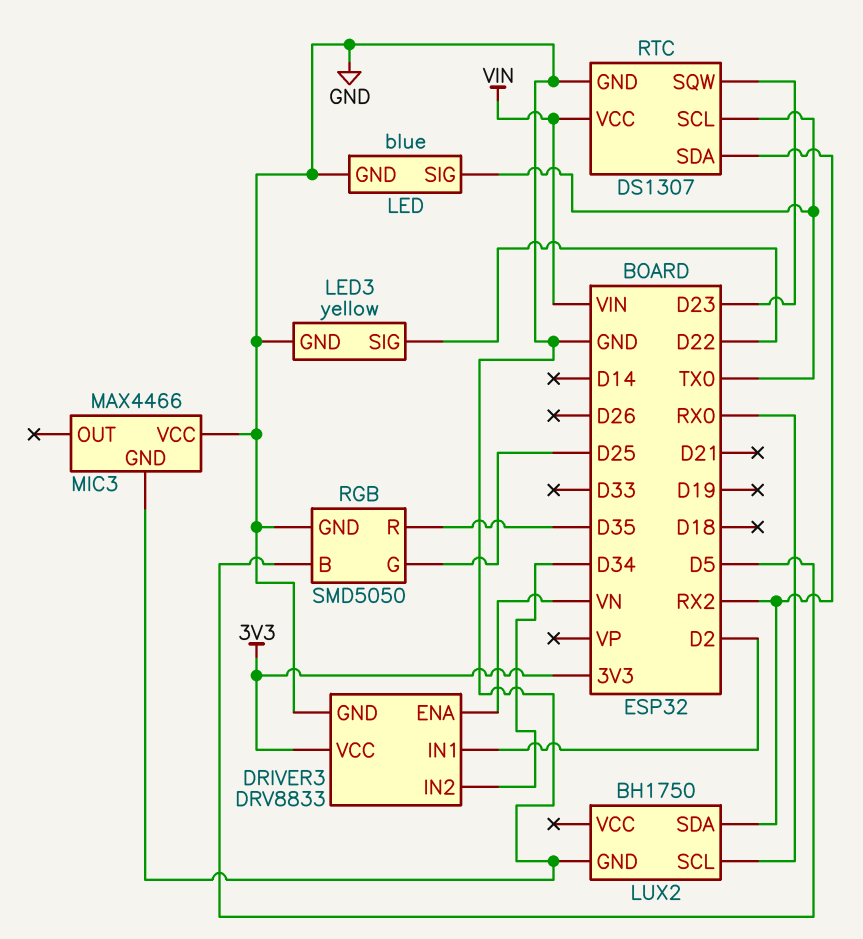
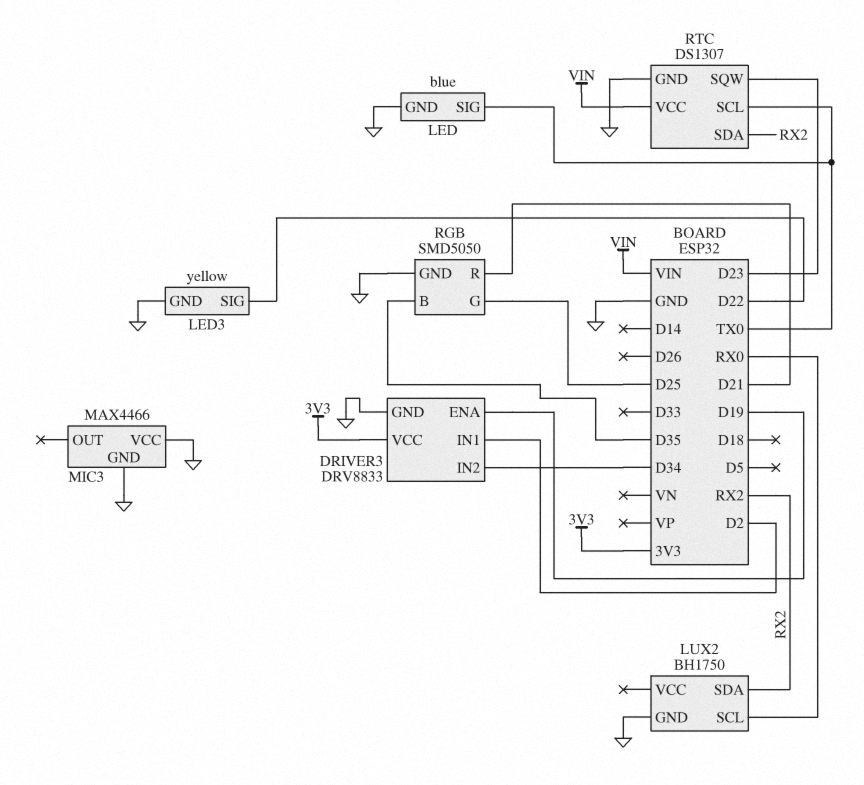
DRIVER3 pin ENA: VN -> D19
RGB pin B: D5 -> D35
RGB pin R: D35 -> D21

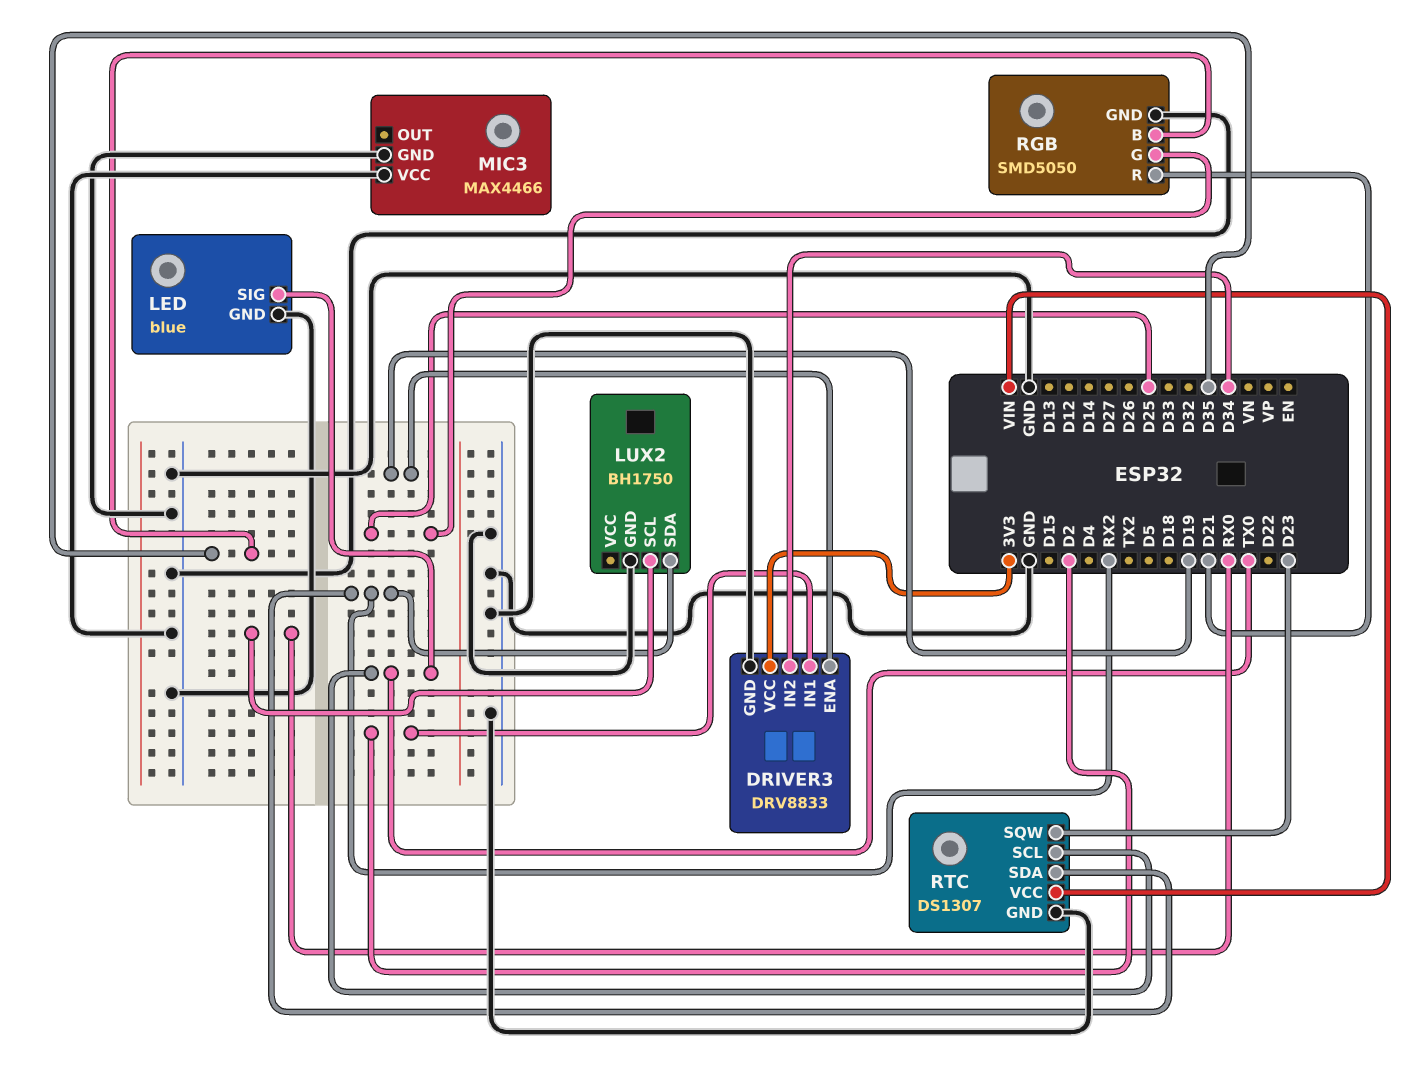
LED3: yellow -> none
LED3 pin GND: GND -> none
LED3 pin SIG: D22 -> none

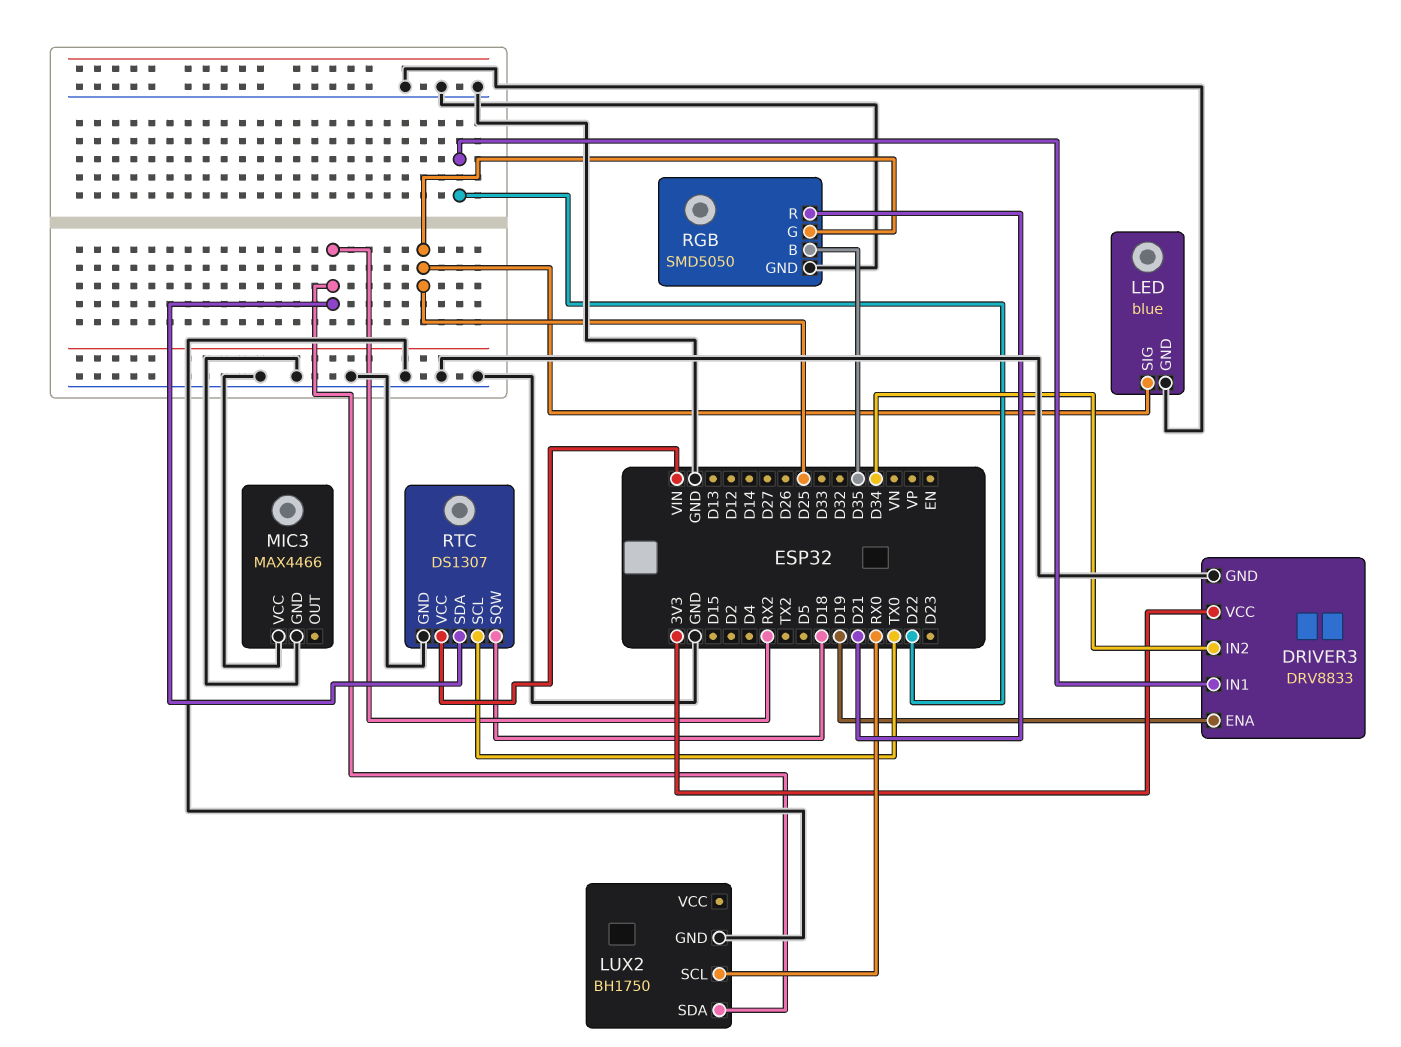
DRIVER3 pin IN1: D2 -> D22
LED pin SIG: TX0 -> D25
RTC pin SQW: D23 -> D18

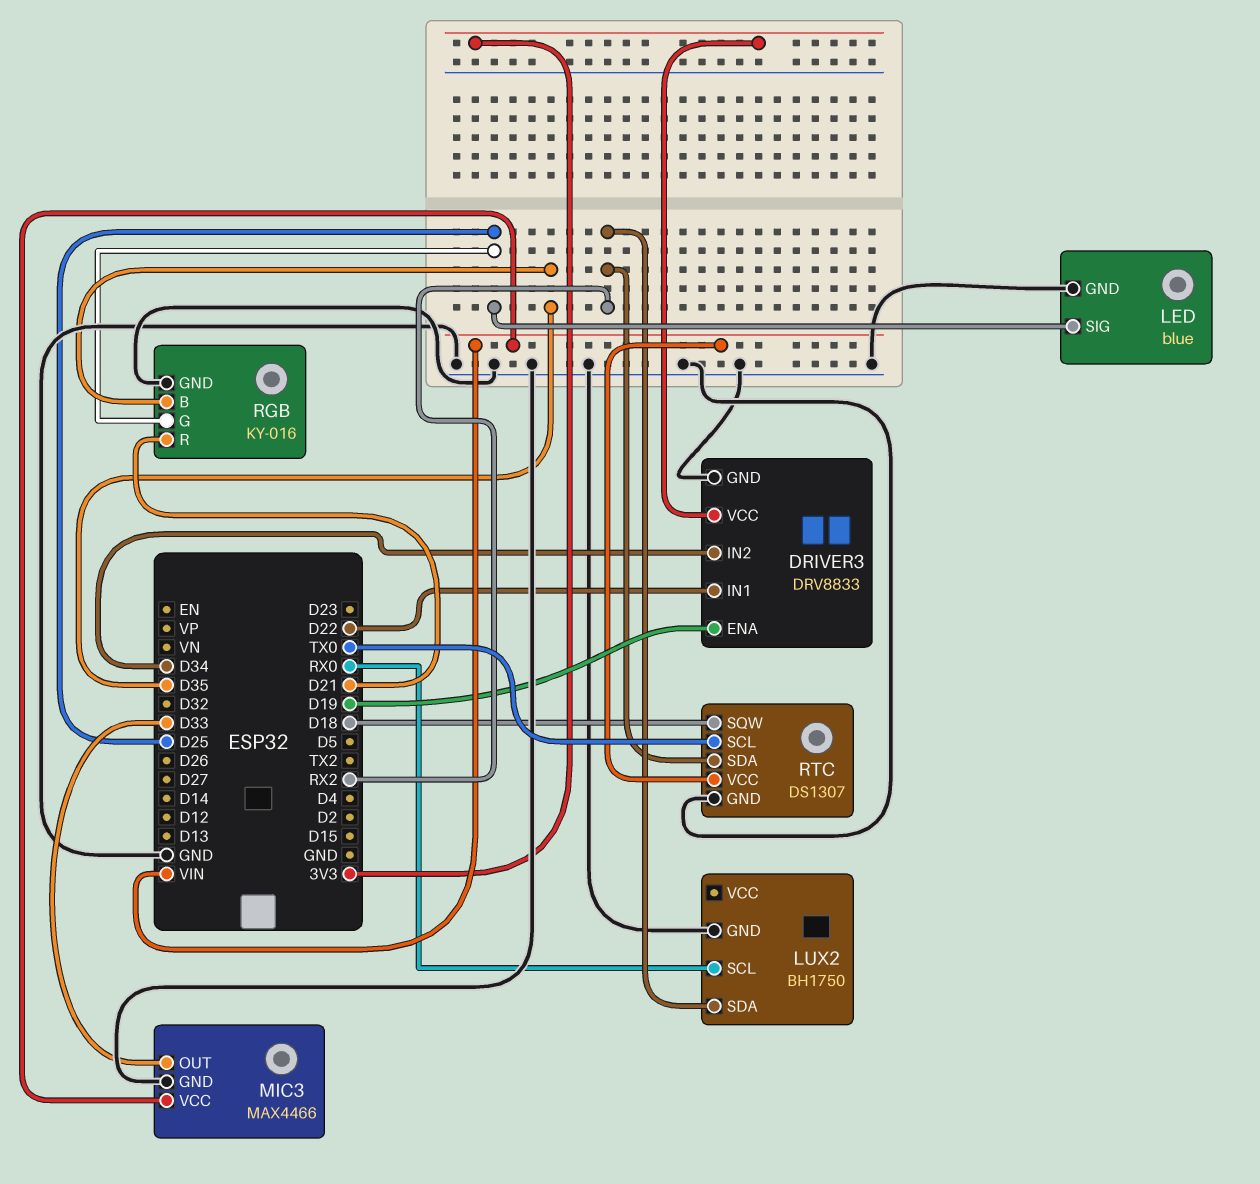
MIC3 pin OUT: none -> D33
MIC3 pin VCC: GND -> VIN
RGB: SMD5050 -> KY-016

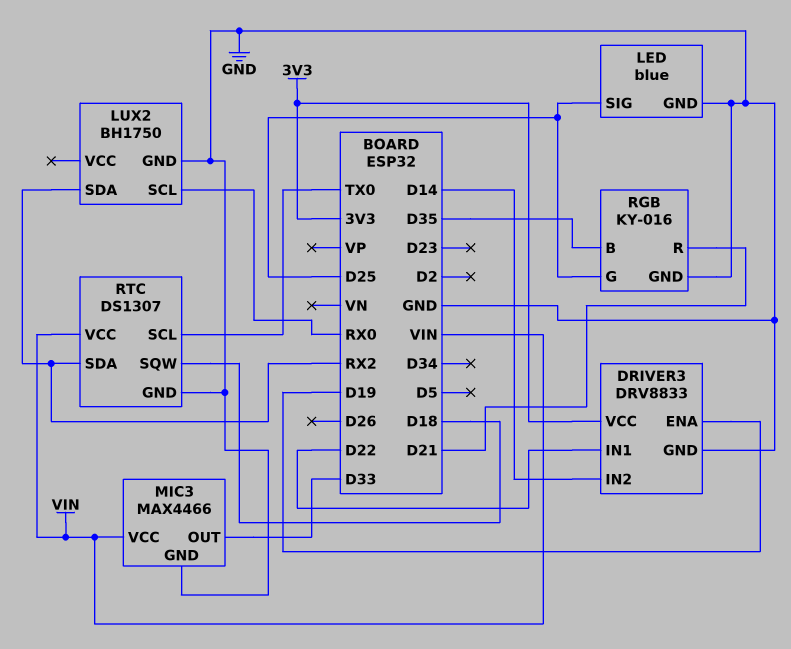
DRIVER3 pin IN2: D34 -> D14

